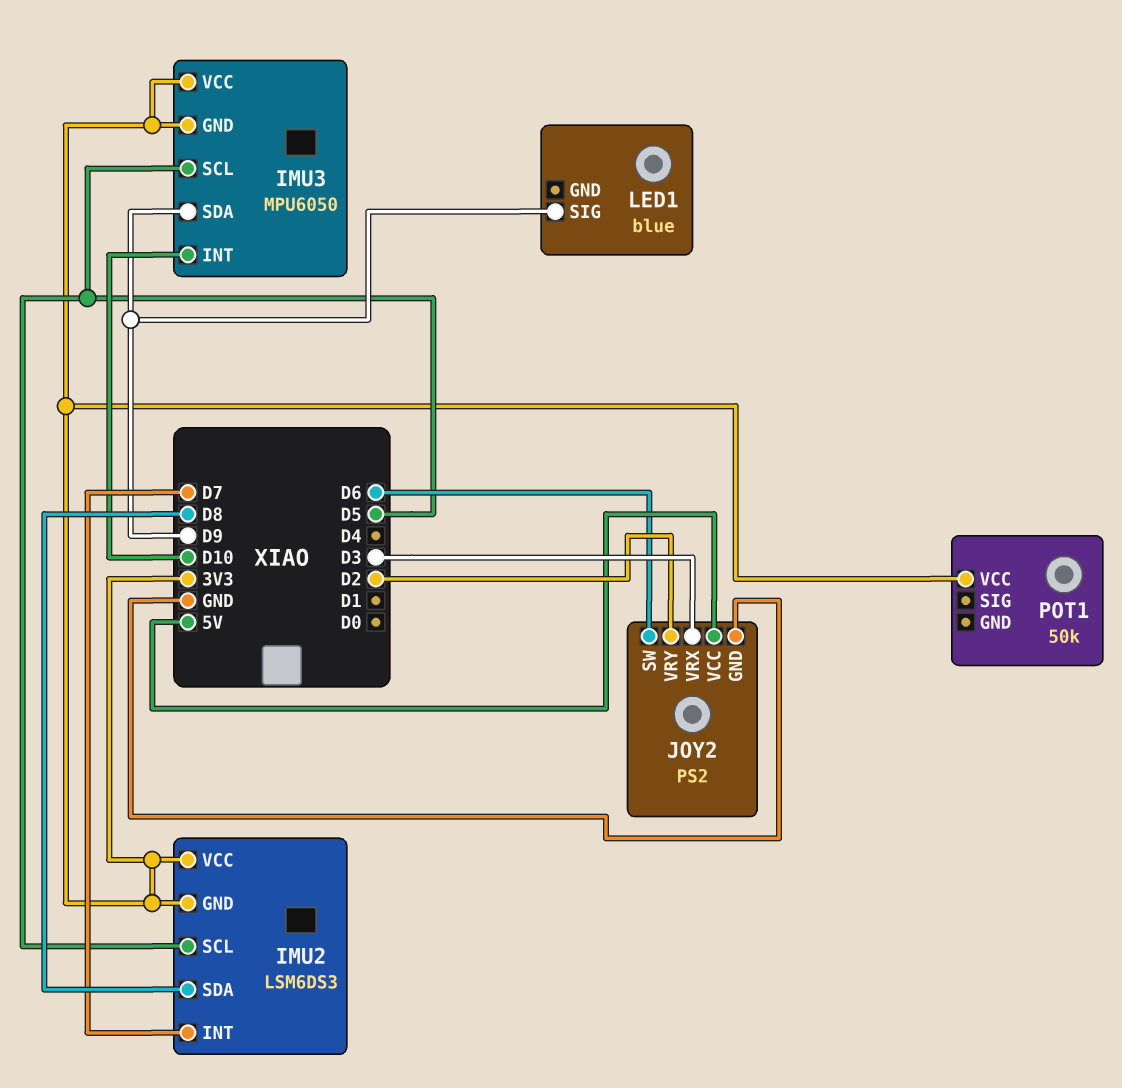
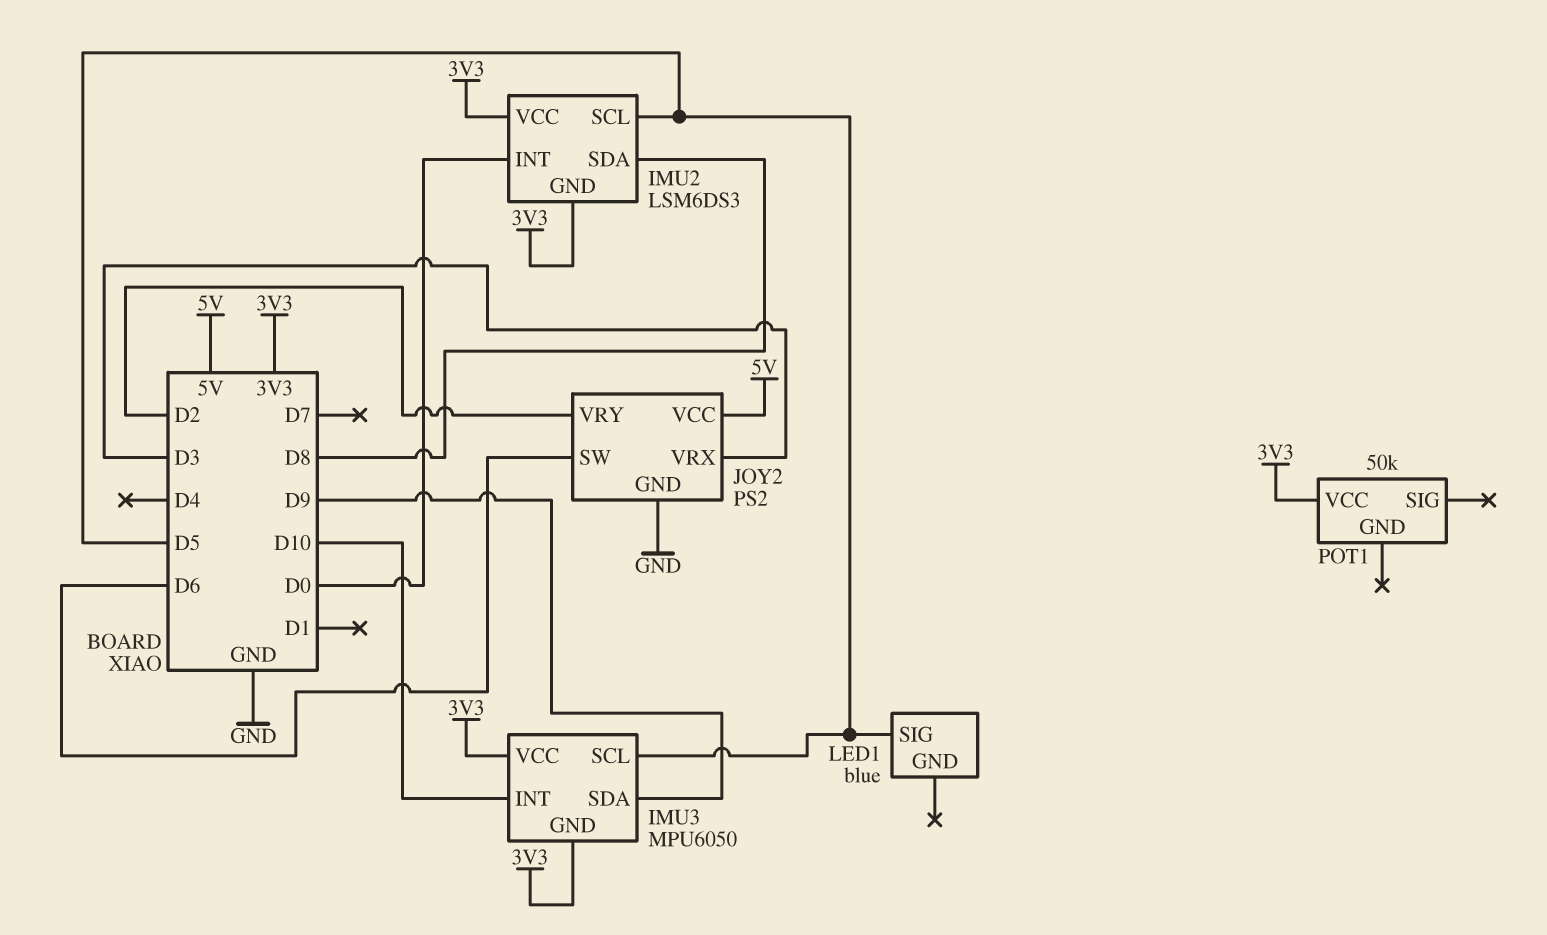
IMU2 pin INT: D7 -> D0
LED1 pin SIG: D9 -> D5

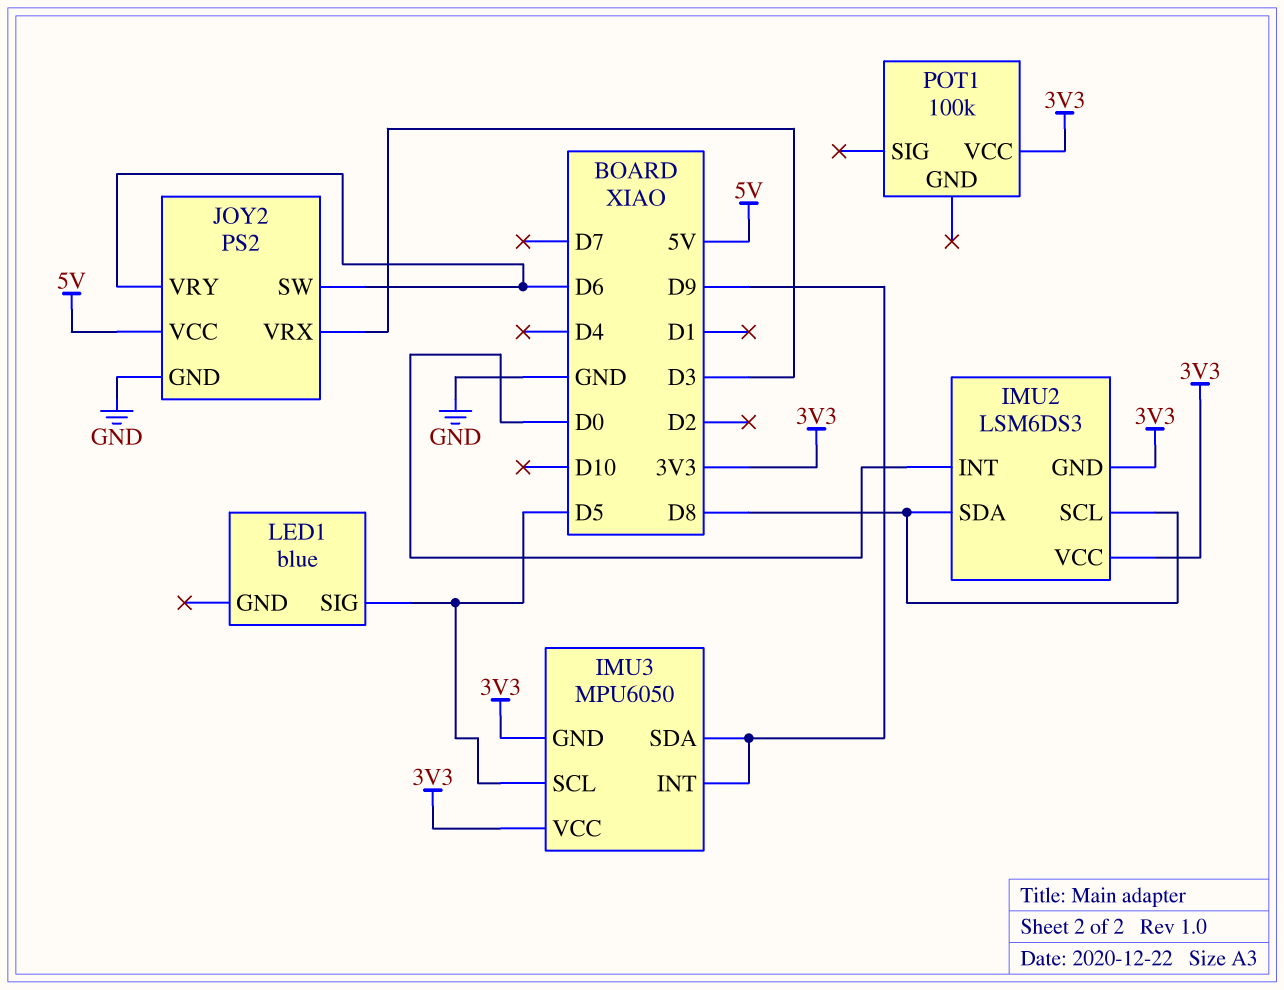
IMU2 pin SCL: D5 -> D8
IMU3 pin INT: D10 -> D9
JOY2 pin VRY: D2 -> D6
POT1: 50k -> 100k

